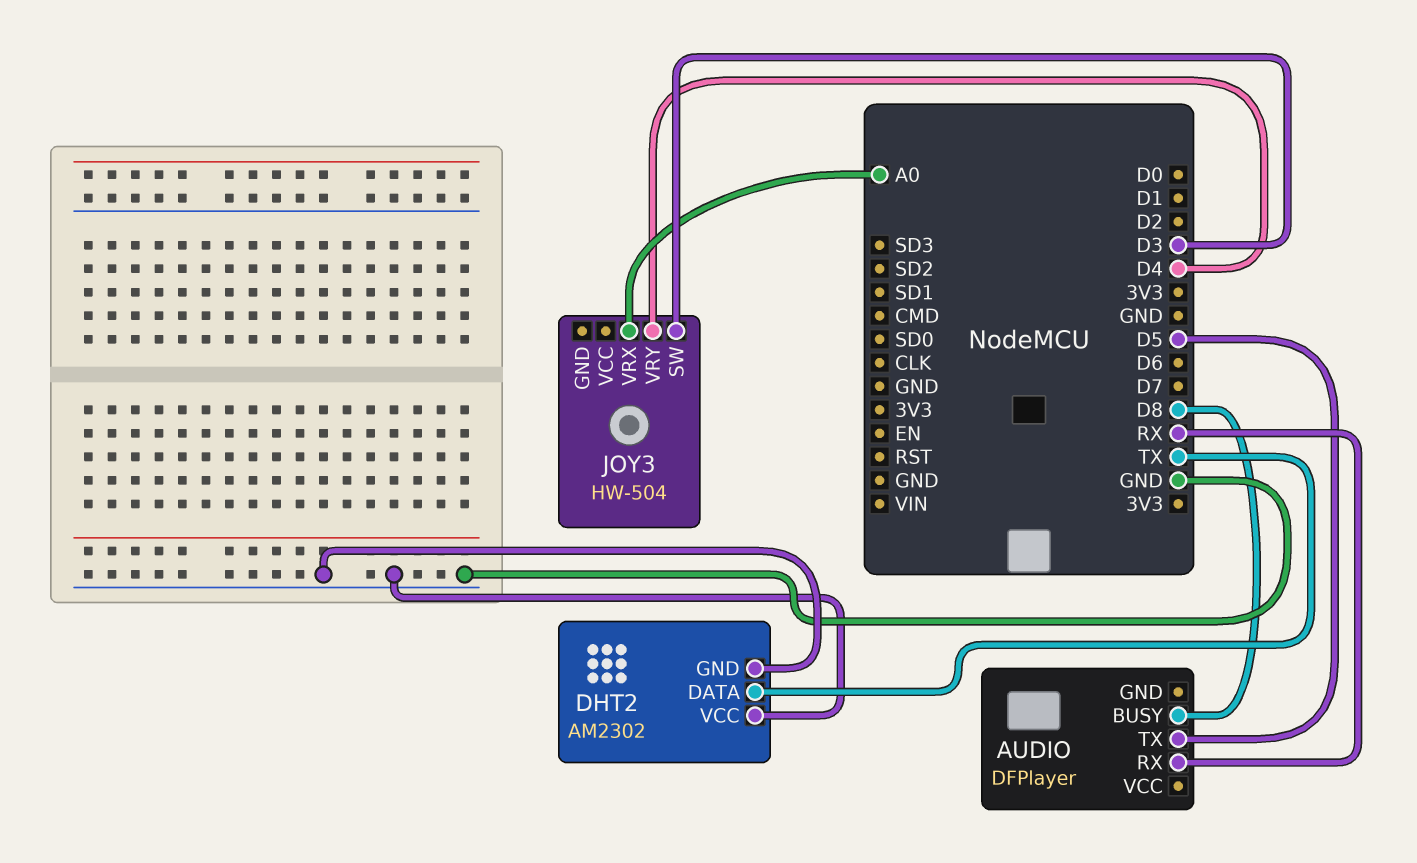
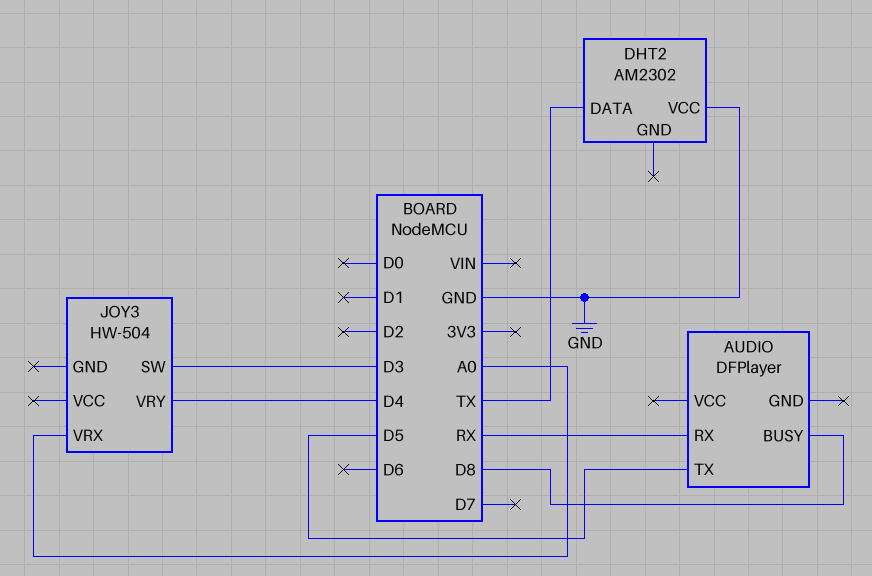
DHT2 pin GND: GND -> none

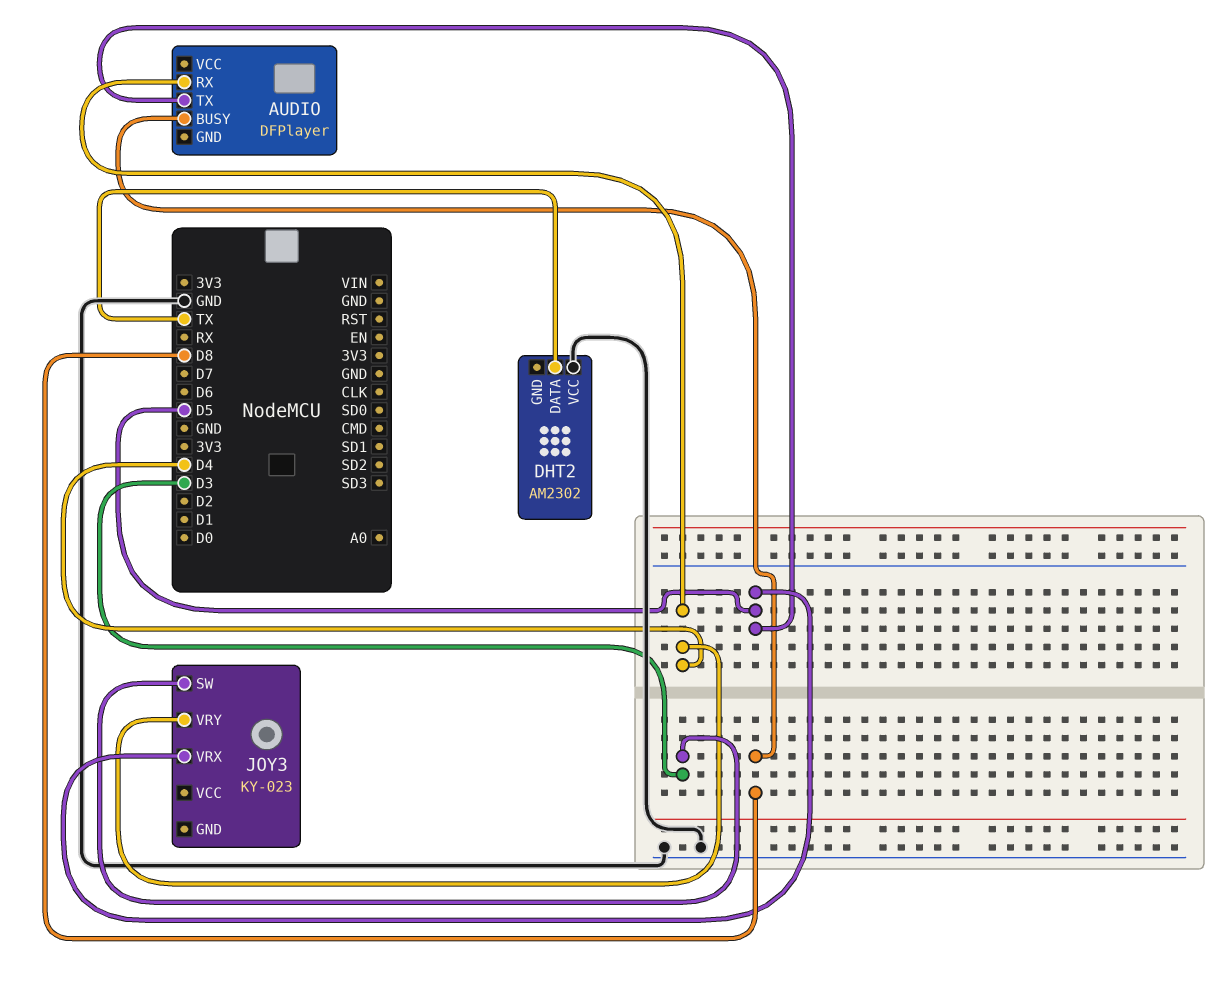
AUDIO pin RX: RX -> D4
JOY3: HW-504 -> KY-023
JOY3 pin VRX: A0 -> D5

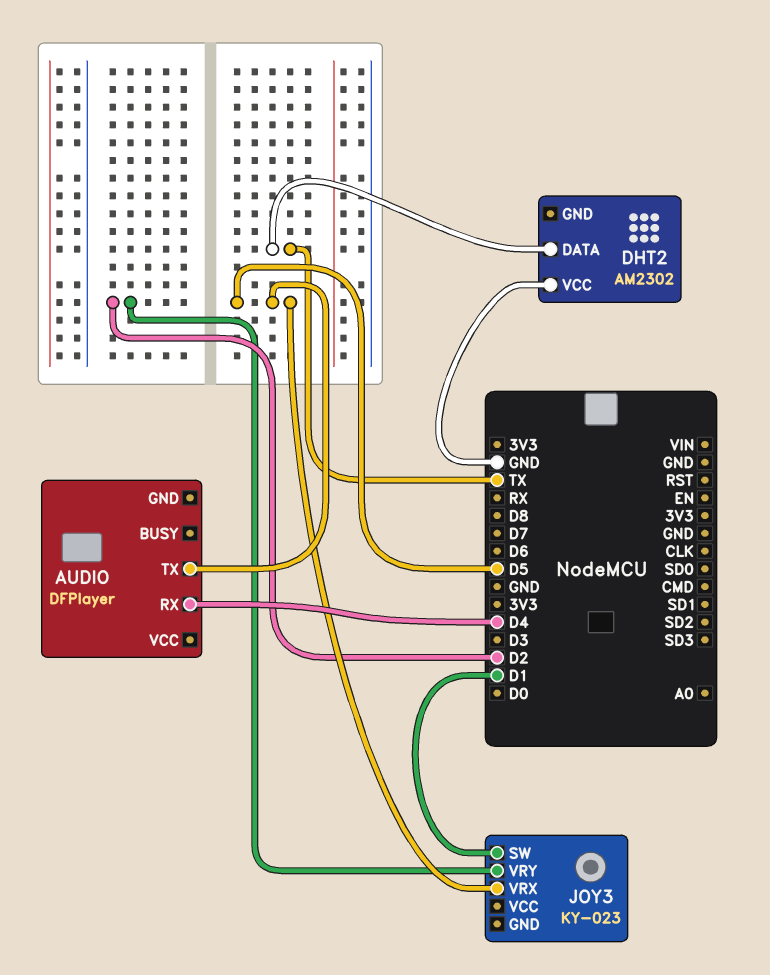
AUDIO pin BUSY: D8 -> none
JOY3 pin SW: D3 -> D1
JOY3 pin VRY: D4 -> D2

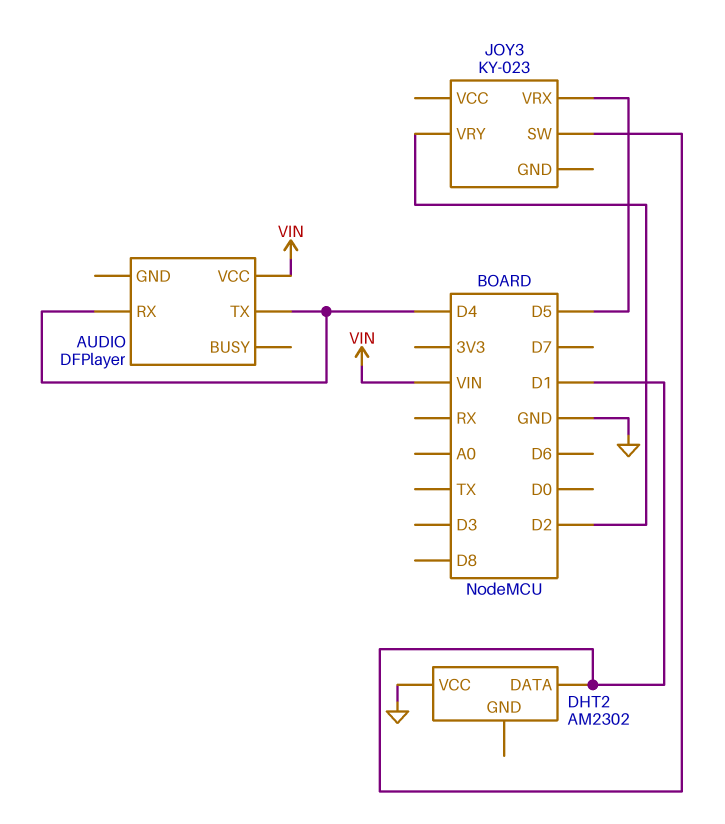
AUDIO pin TX: D5 -> D4
AUDIO pin VCC: none -> VIN
DHT2 pin DATA: TX -> D1

